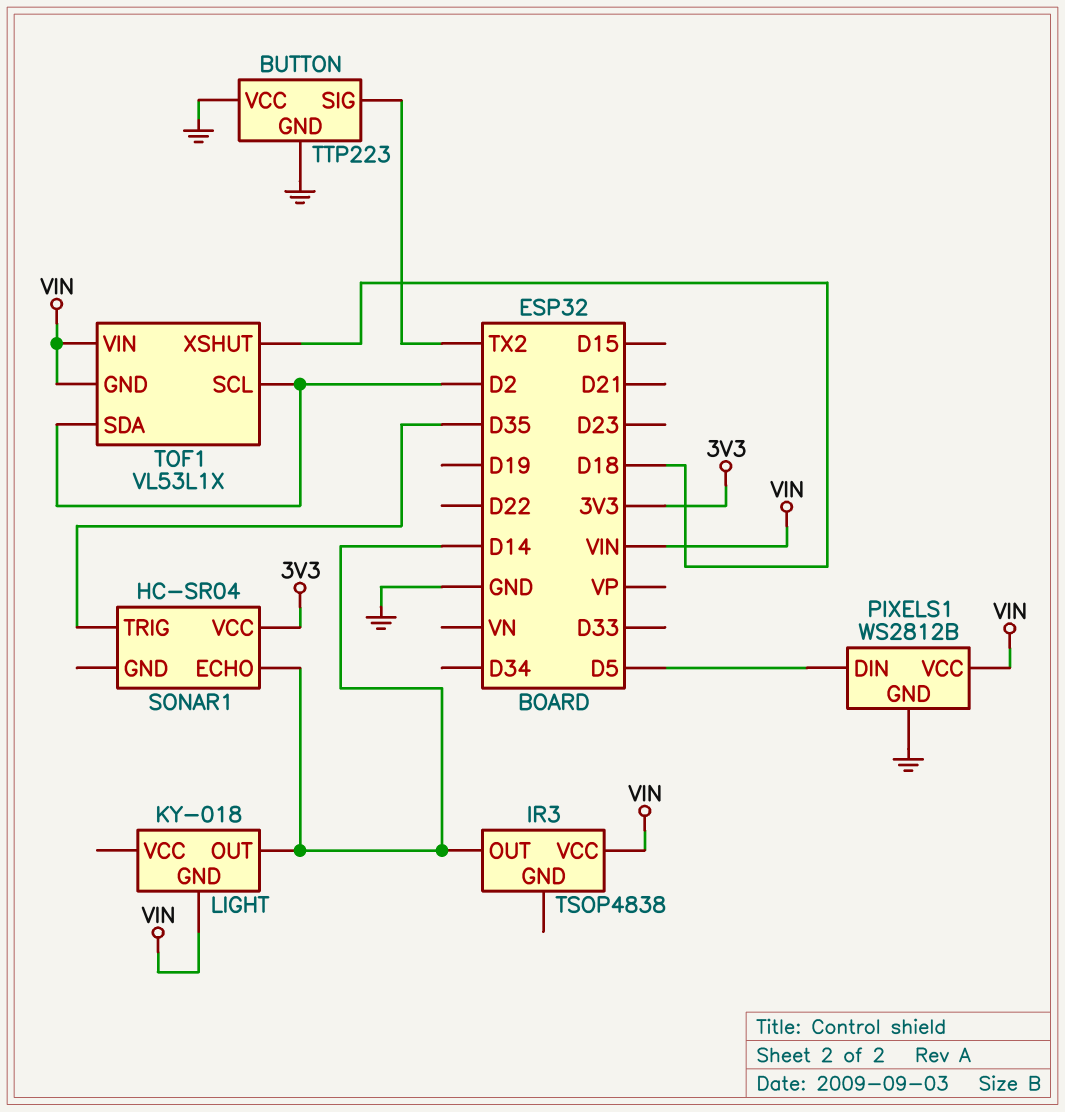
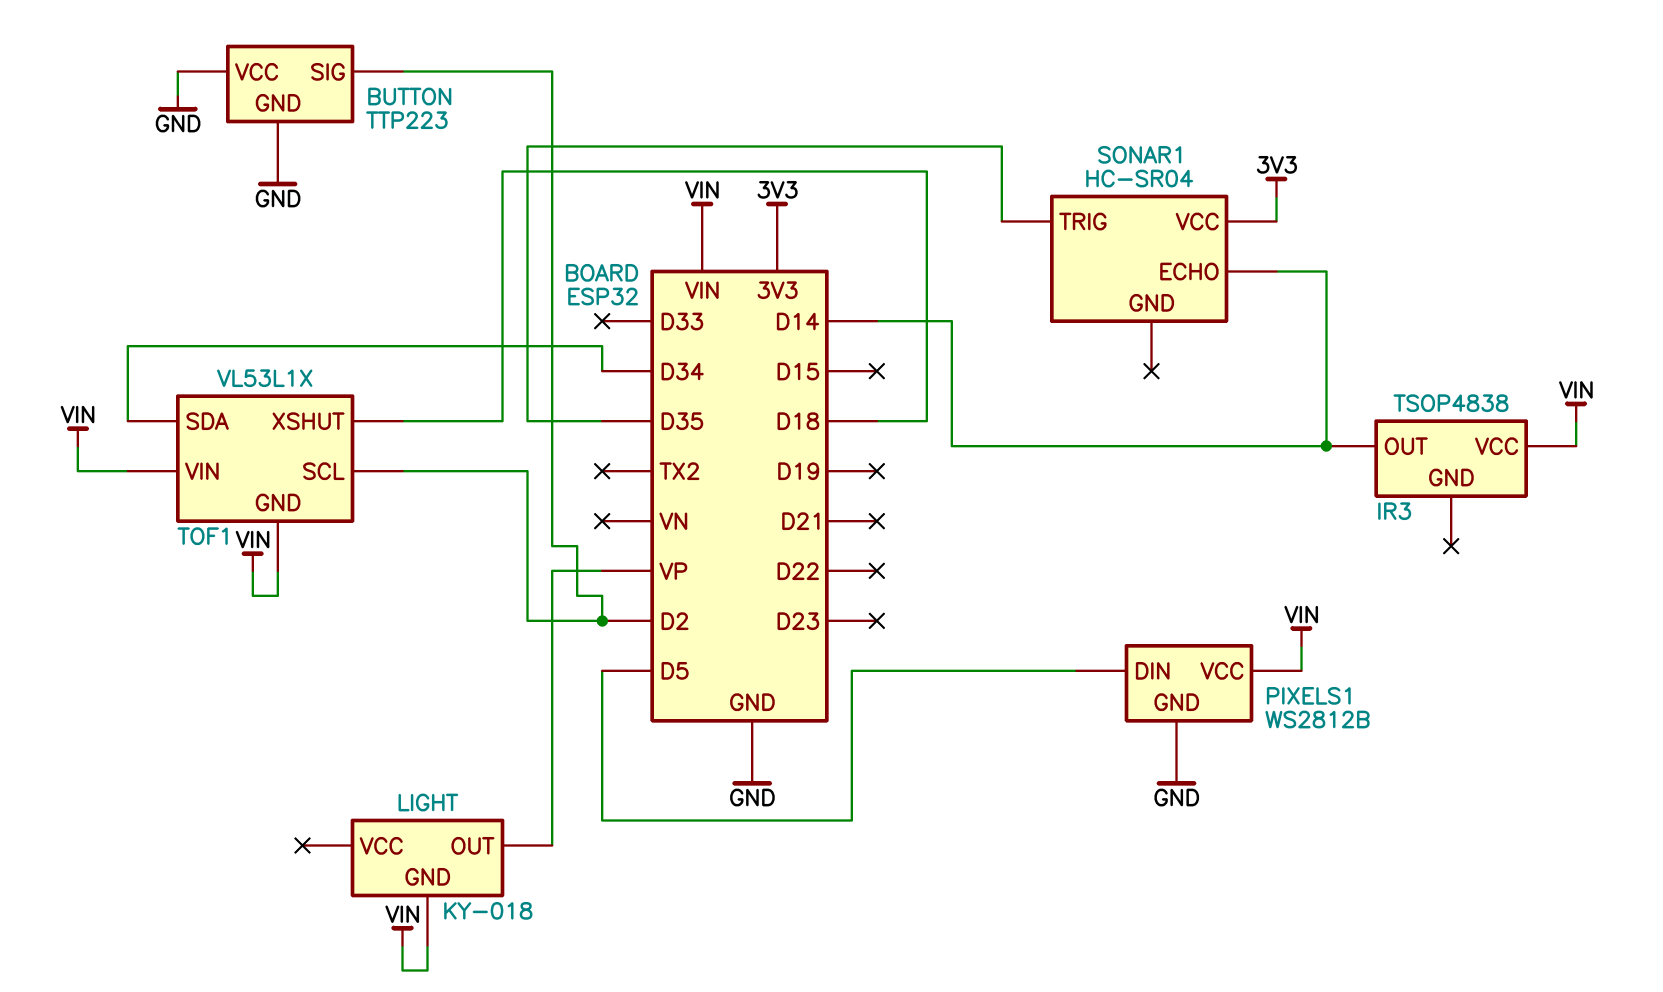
BUTTON pin SIG: TX2 -> D2
LIGHT pin OUT: D14 -> VP
TOF1 pin SDA: D2 -> D34

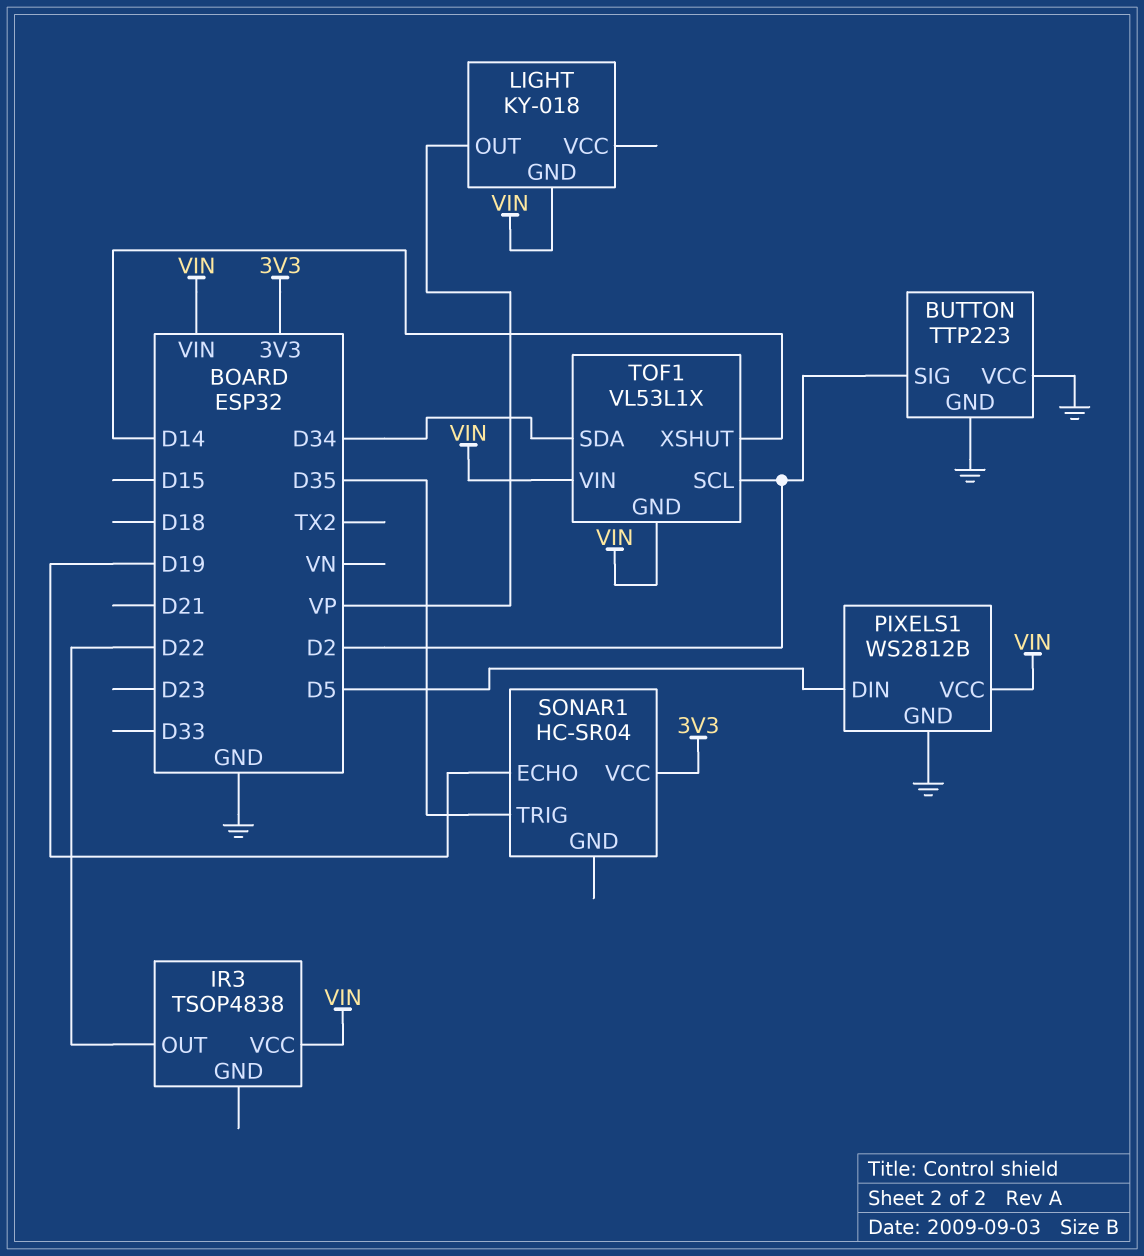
IR3 pin OUT: D14 -> D22
SONAR1 pin ECHO: D14 -> D19
TOF1 pin XSHUT: D18 -> D14

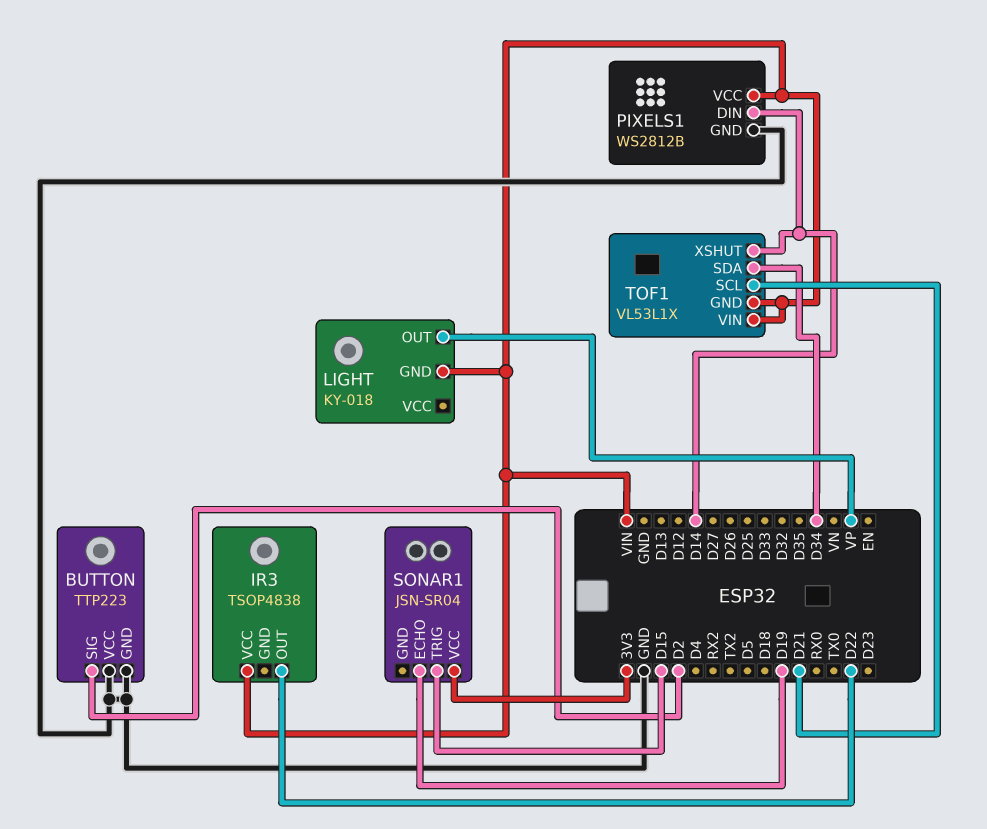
PIXELS1 pin DIN: D5 -> D14
SONAR1: HC-SR04 -> JSN-SR04
SONAR1 pin TRIG: D35 -> D15
TOF1 pin SCL: D2 -> D21

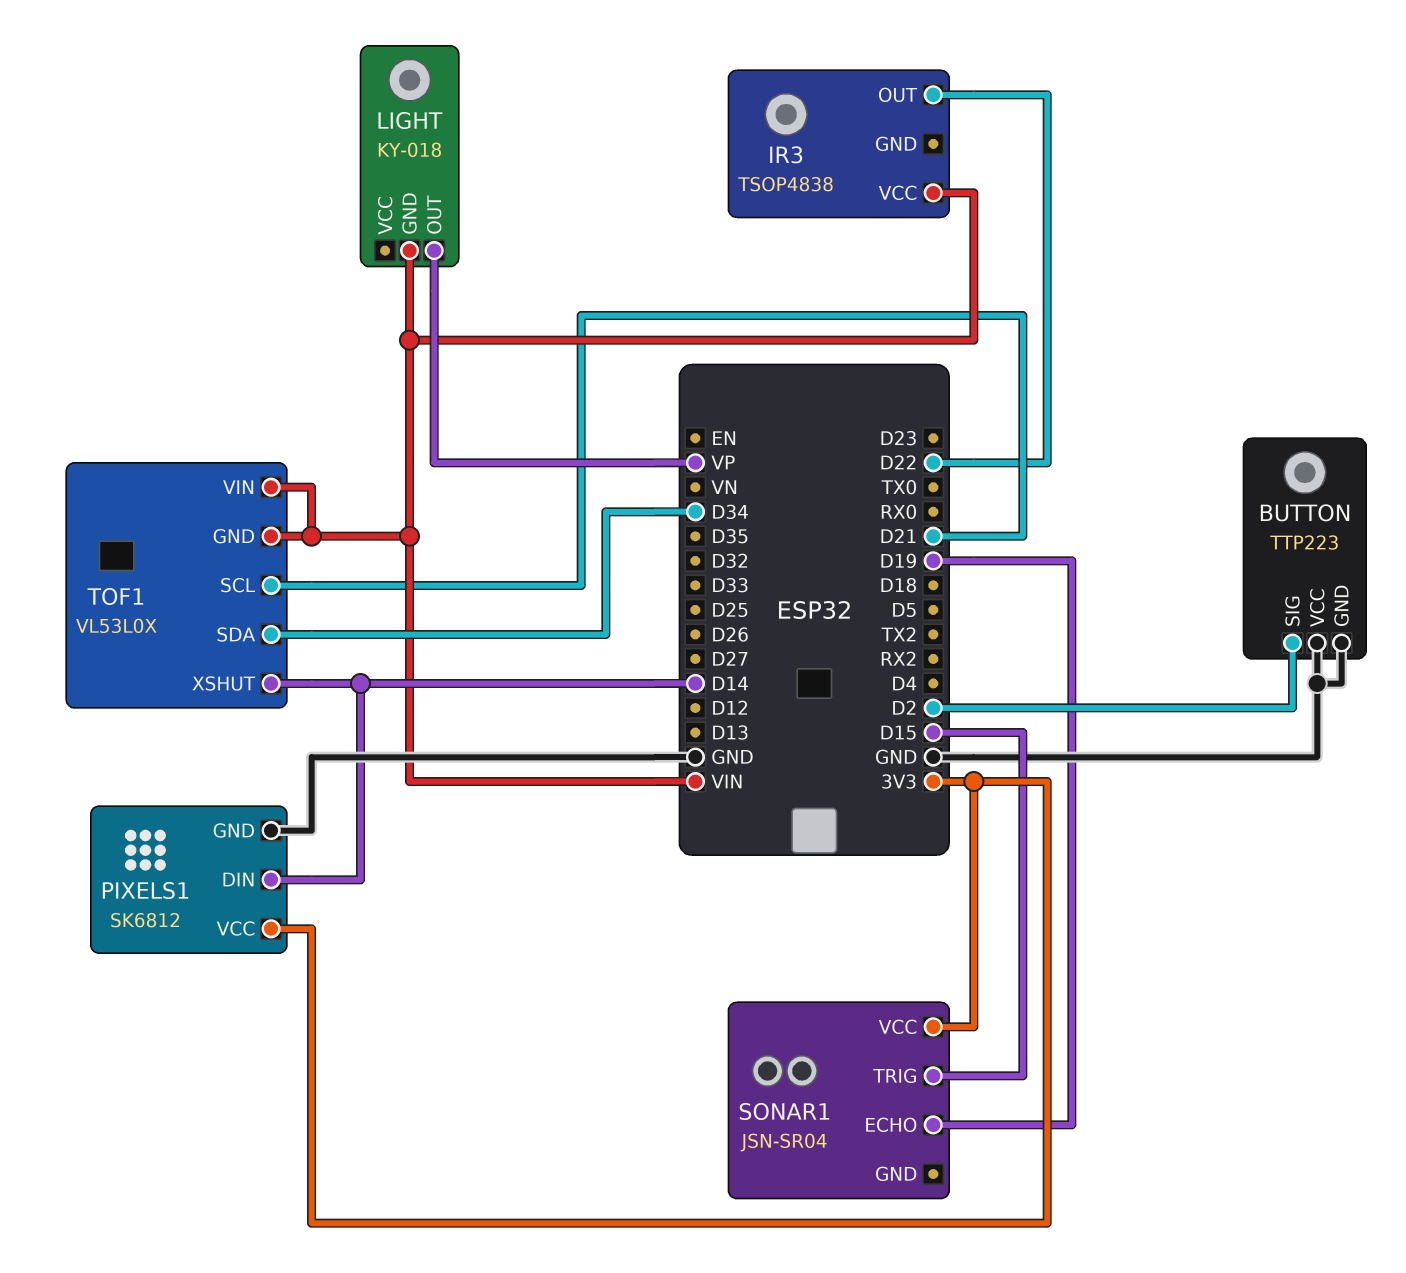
PIXELS1: WS2812B -> SK6812
PIXELS1 pin VCC: VIN -> 3V3
TOF1: VL53L1X -> VL53L0X

